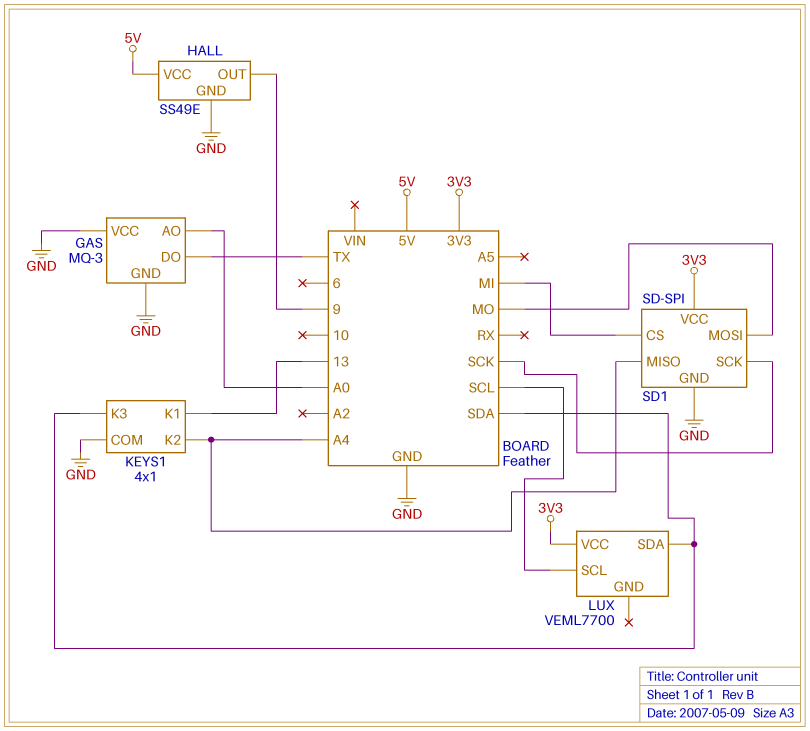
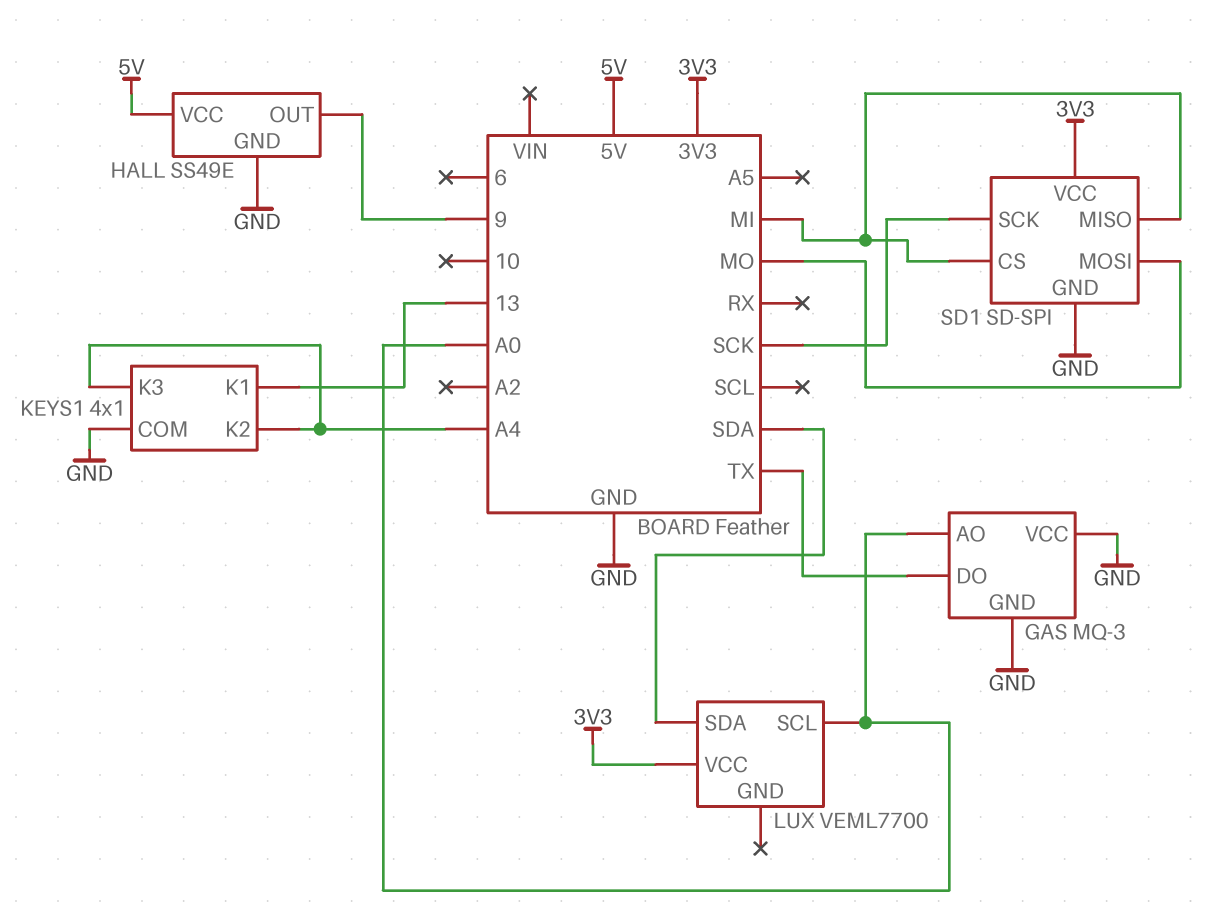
KEYS1 pin K3: SDA -> A4
LUX pin SCL: SCL -> A0
SD1 pin MISO: A4 -> MI

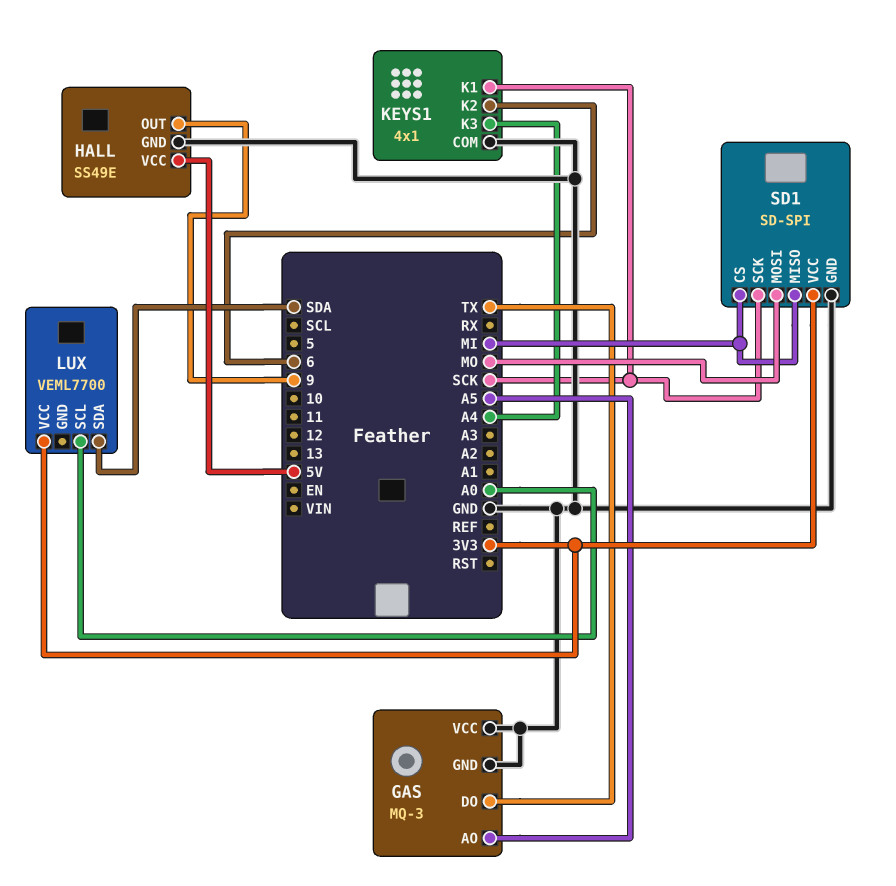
GAS pin AO: A0 -> A5
KEYS1 pin K1: 13 -> SCK
KEYS1 pin K2: A4 -> 6

